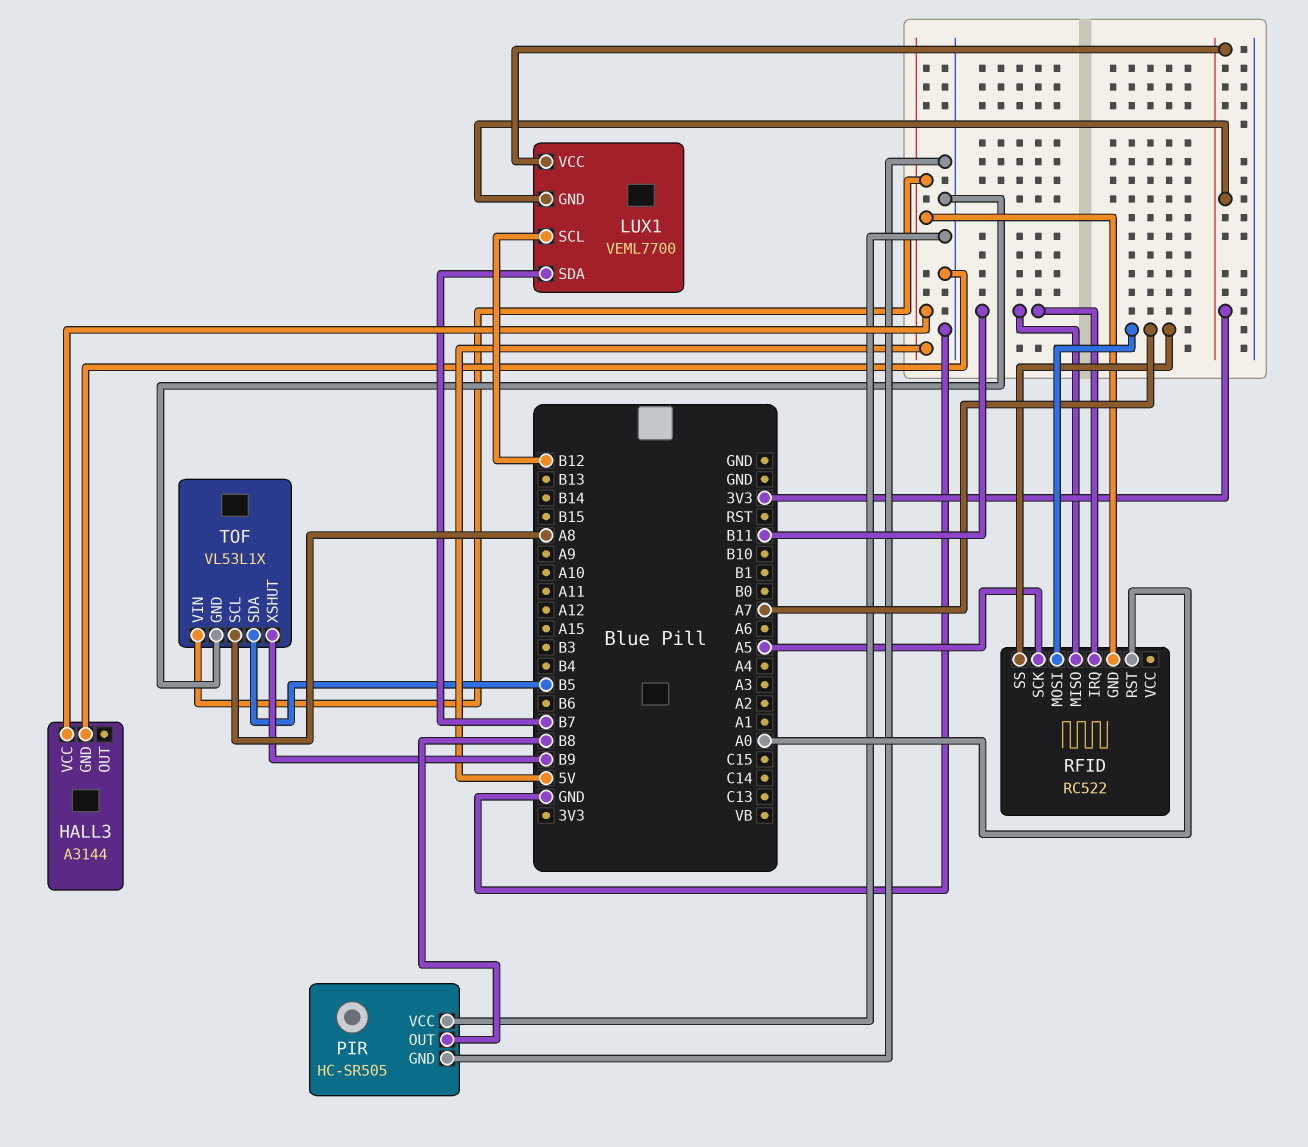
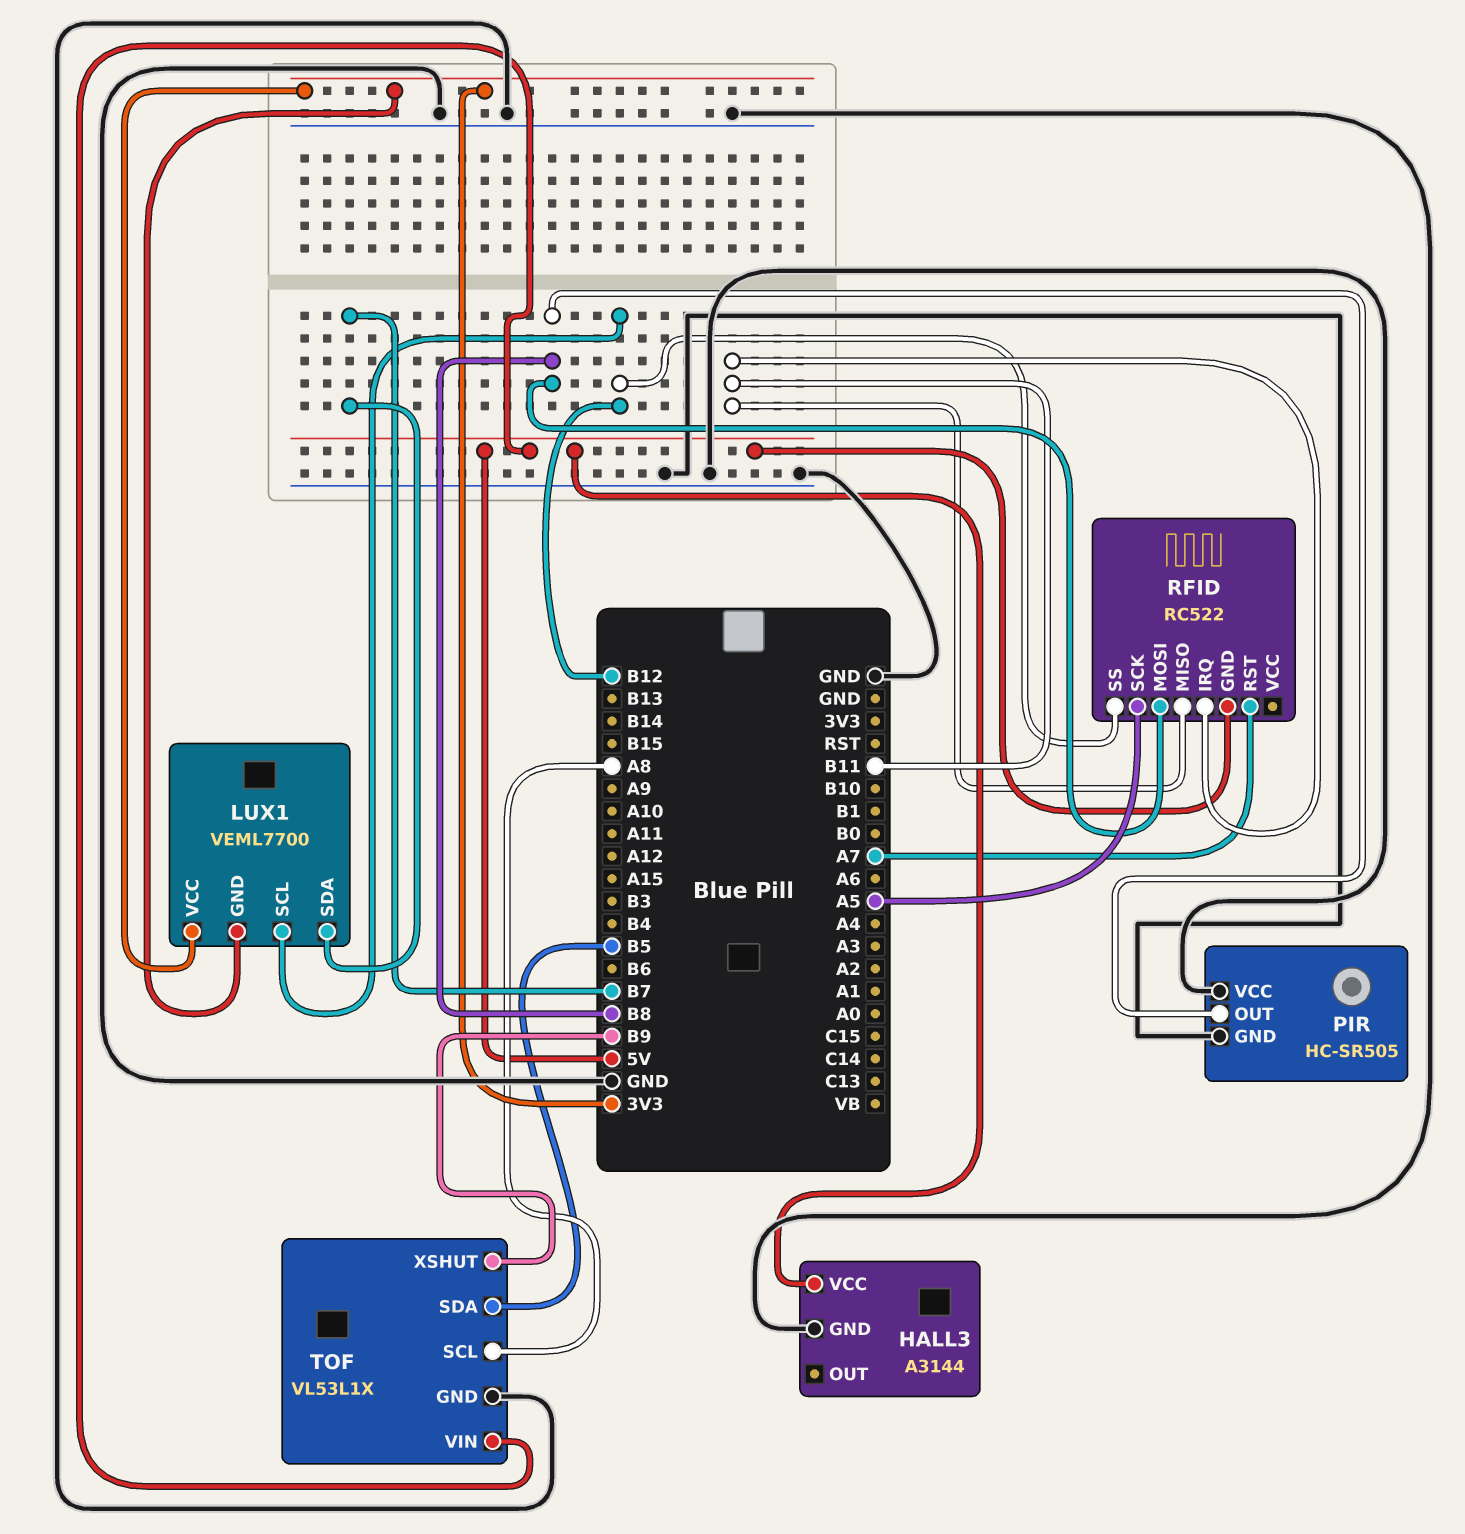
RFID pin MOSI: A7 -> B8
RFID pin RST: A0 -> A7
RFID pin SS: A7 -> B12

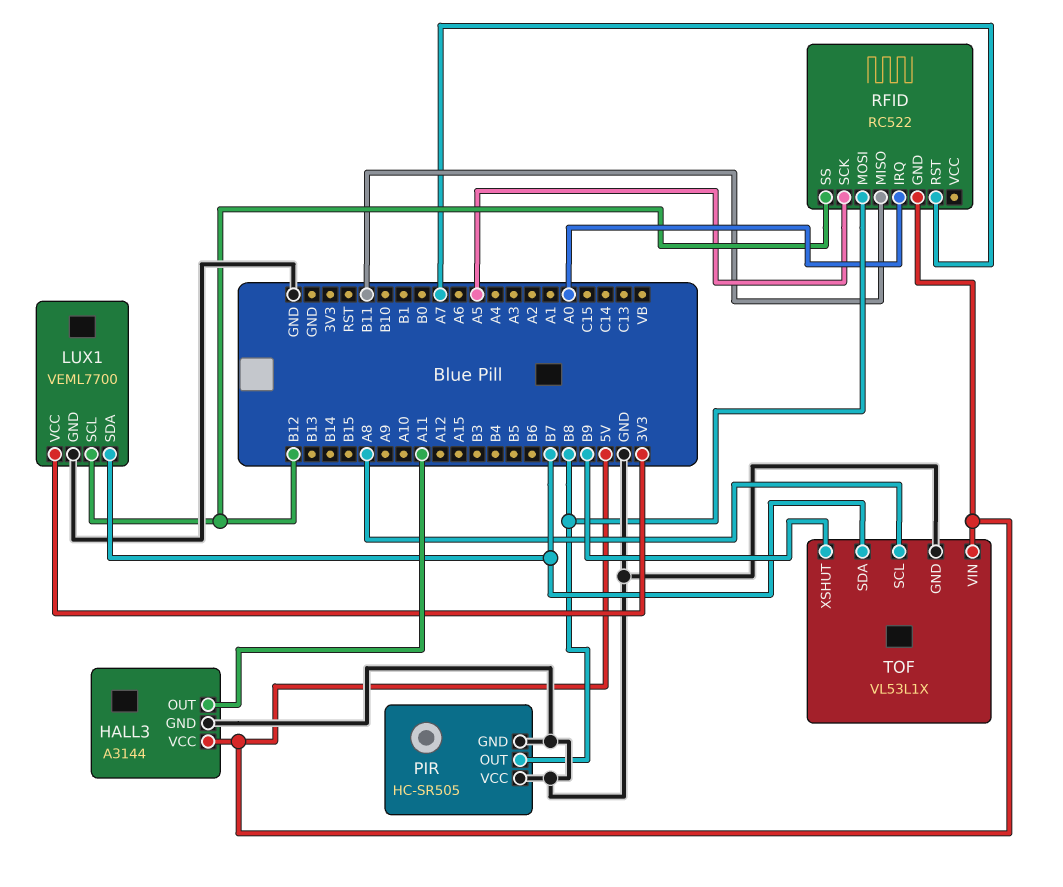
HALL3 pin OUT: none -> A11
LUX1 pin GND: 3V3 -> GND
RFID pin IRQ: B11 -> A0
TOF pin SDA: B5 -> B7

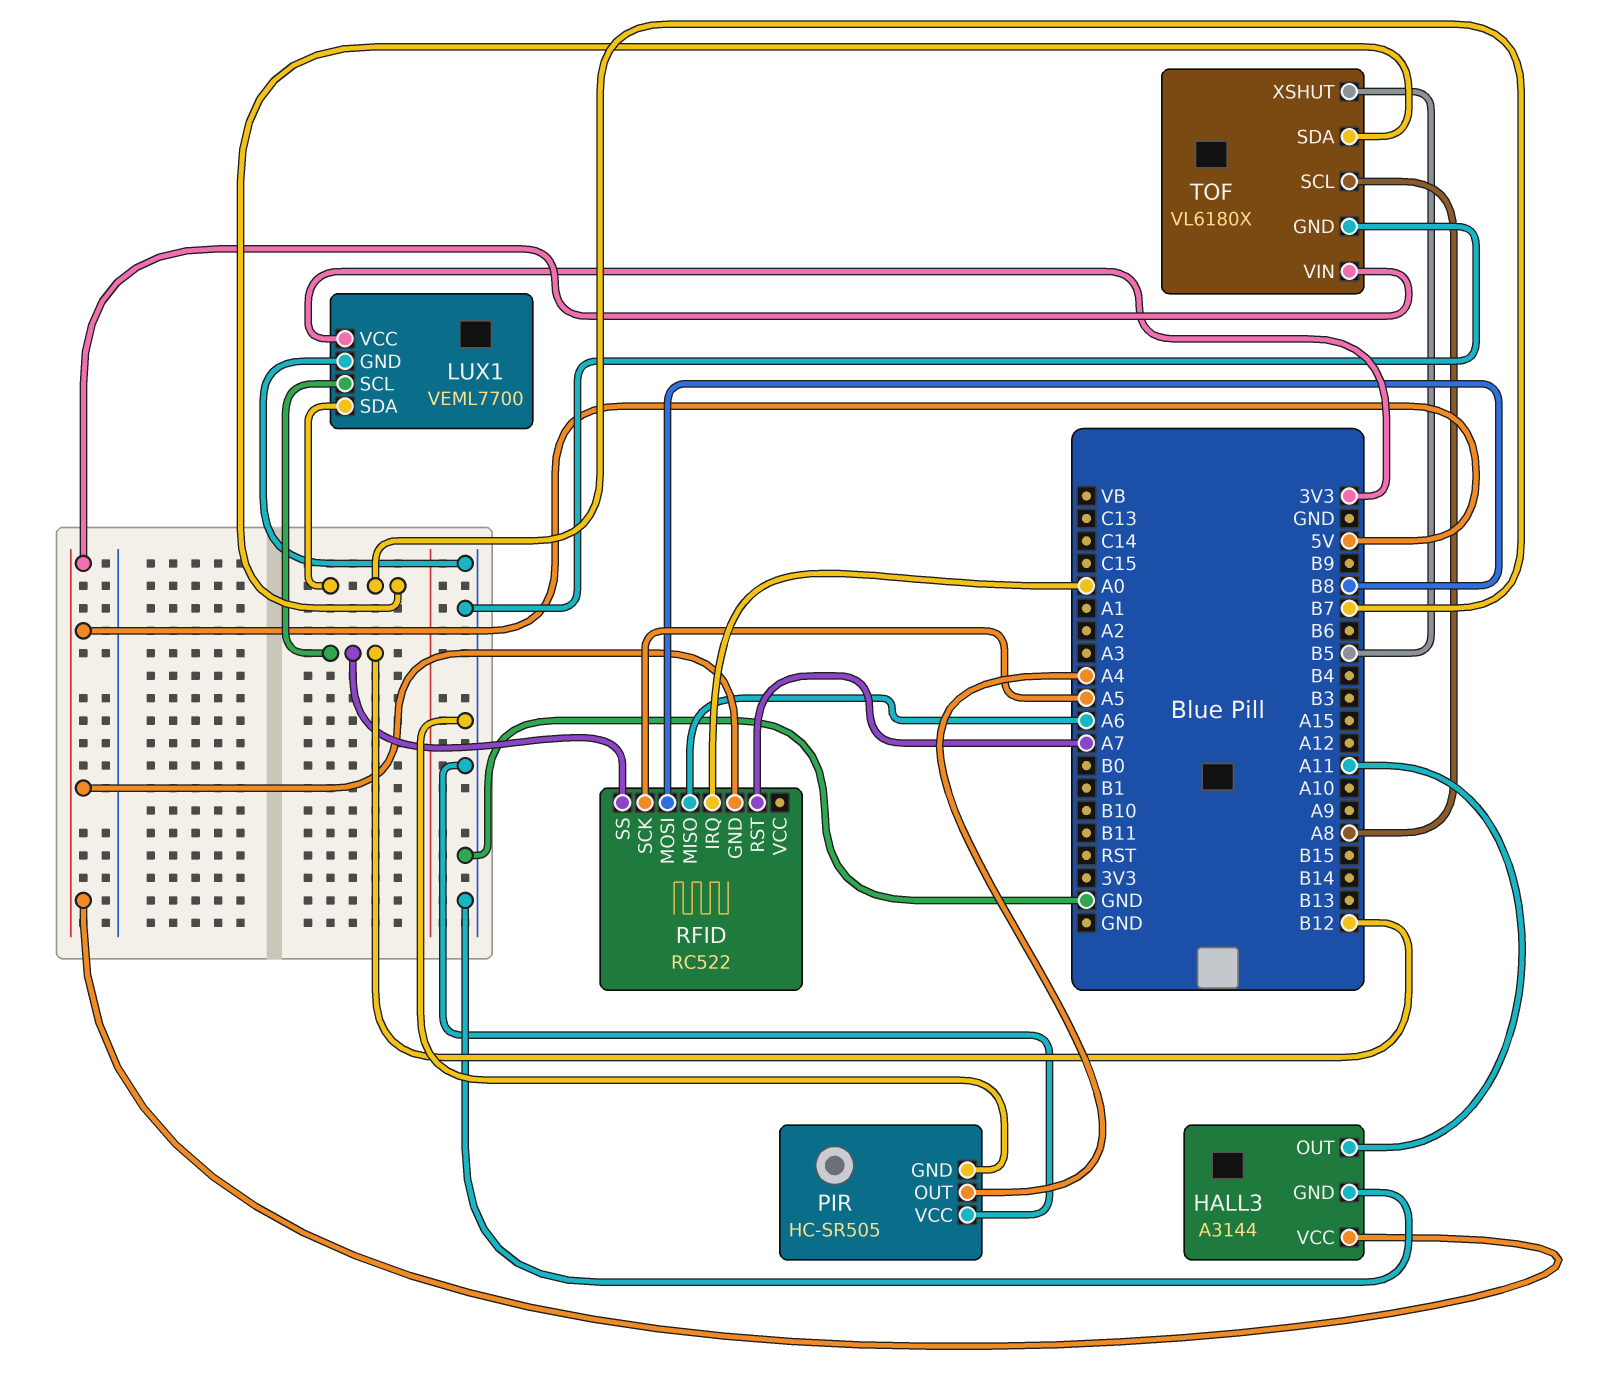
PIR pin OUT: B8 -> A4
RFID pin MISO: B11 -> A6
TOF: VL53L1X -> VL6180X
TOF pin XSHUT: B9 -> B5

